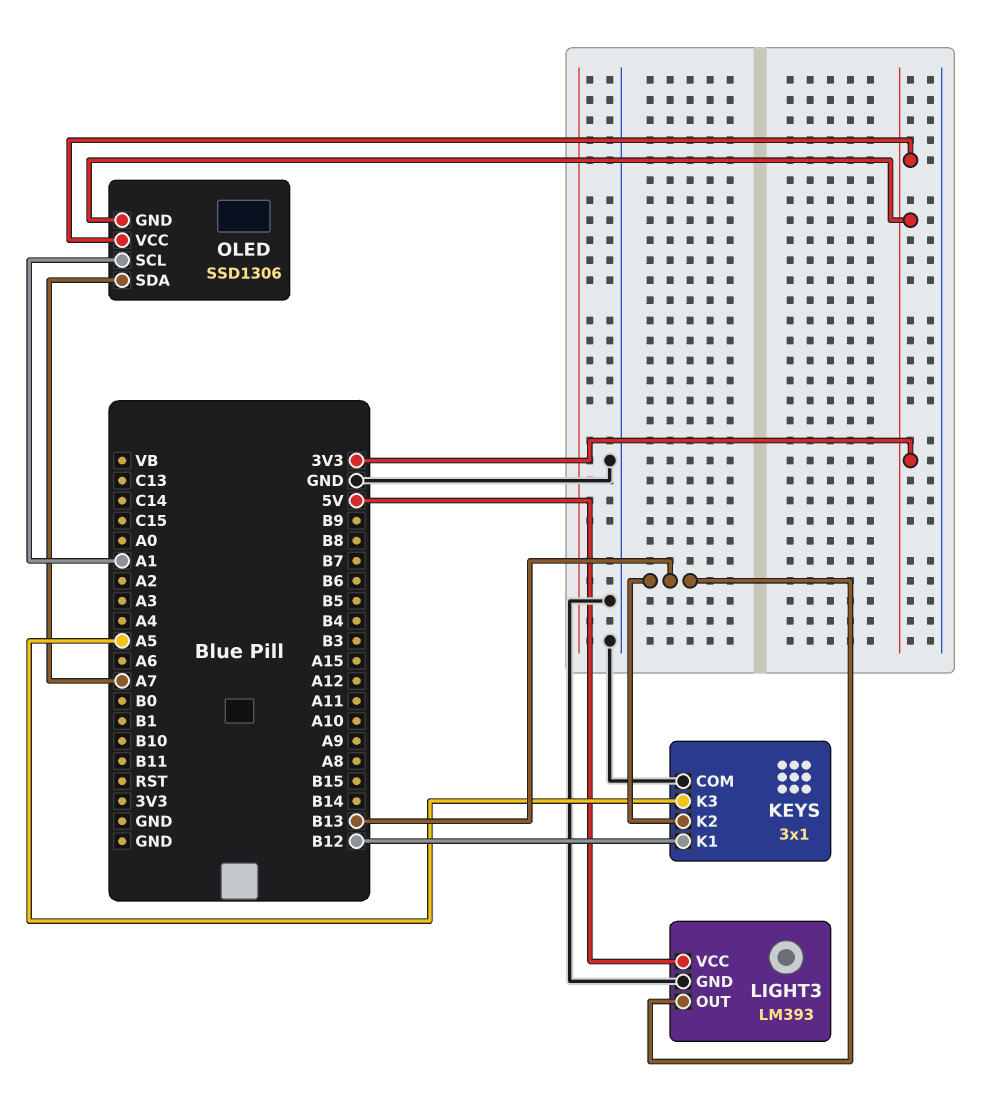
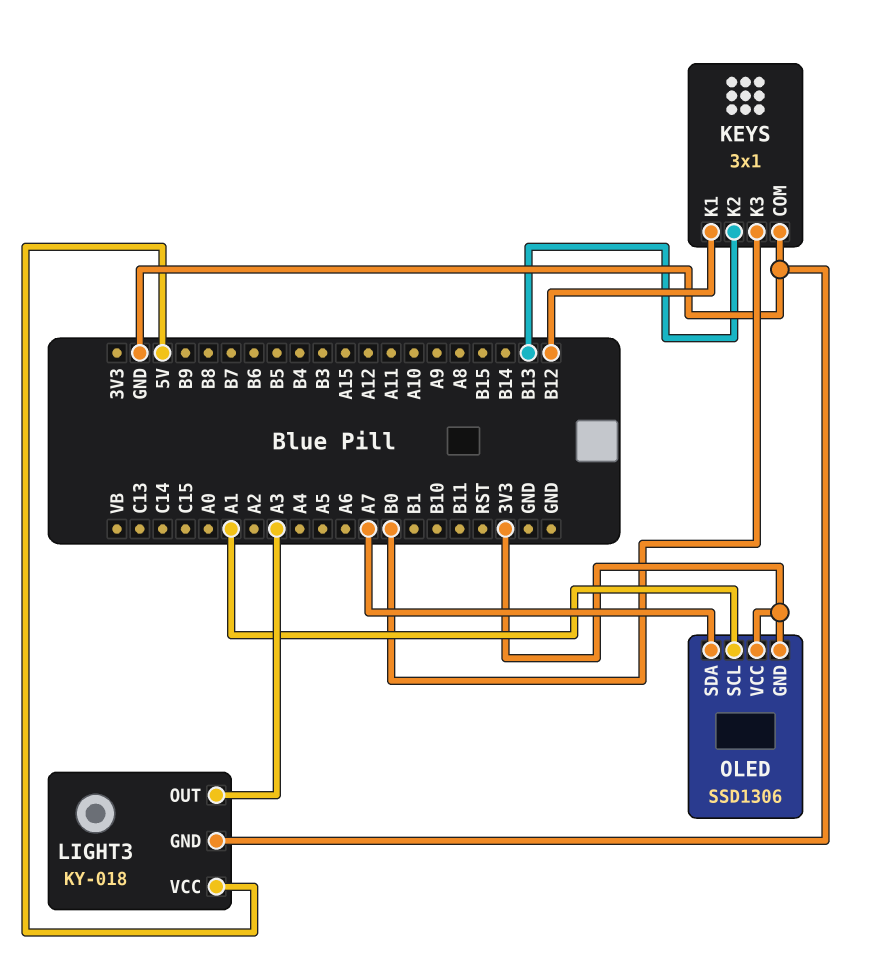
KEYS pin K3: A5 -> B0
LIGHT3: LM393 -> KY-018
LIGHT3 pin OUT: B13 -> A3

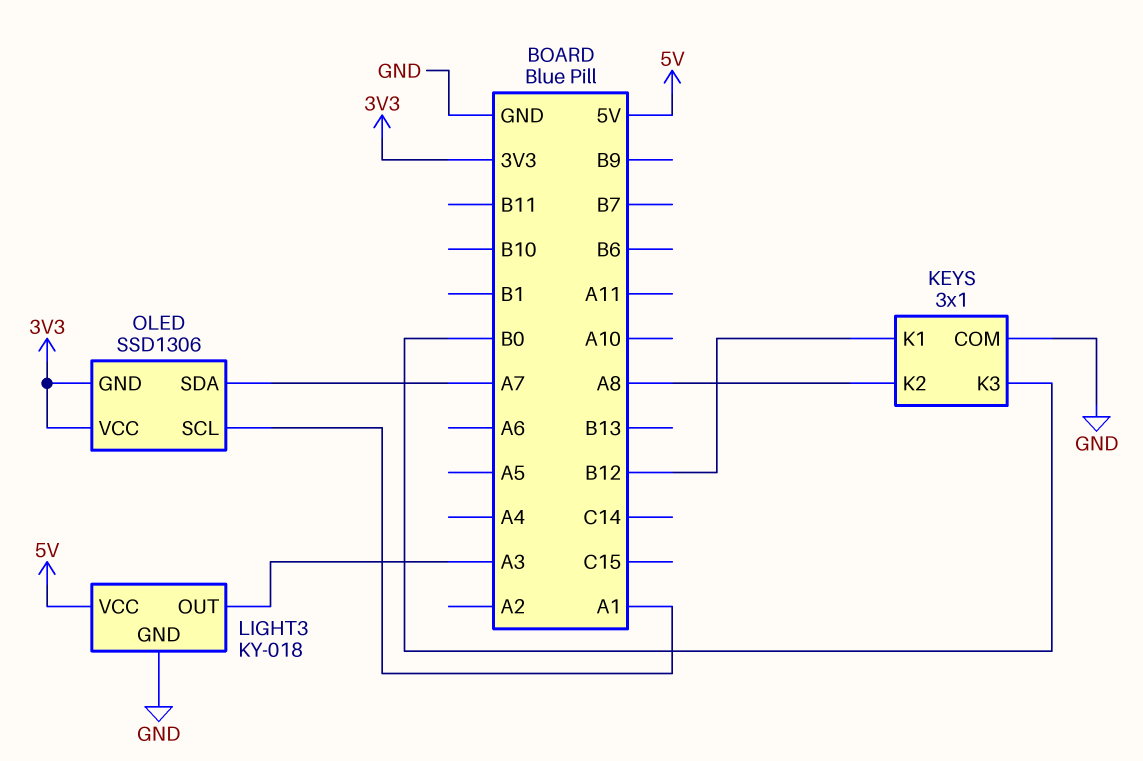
KEYS pin K2: B13 -> A8

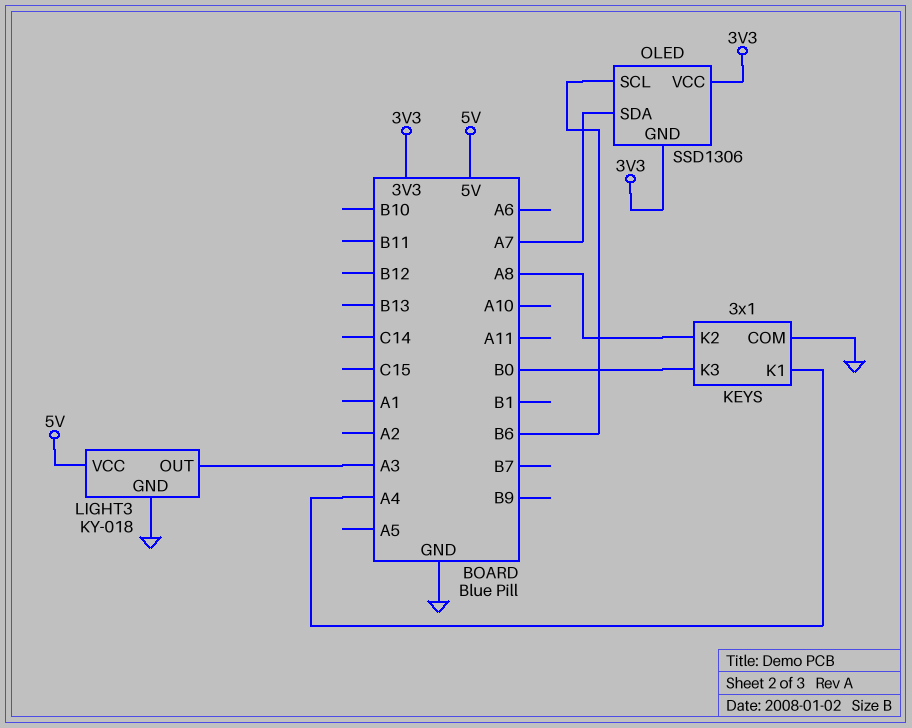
KEYS pin K1: B12 -> A4
OLED pin SCL: A1 -> B6

